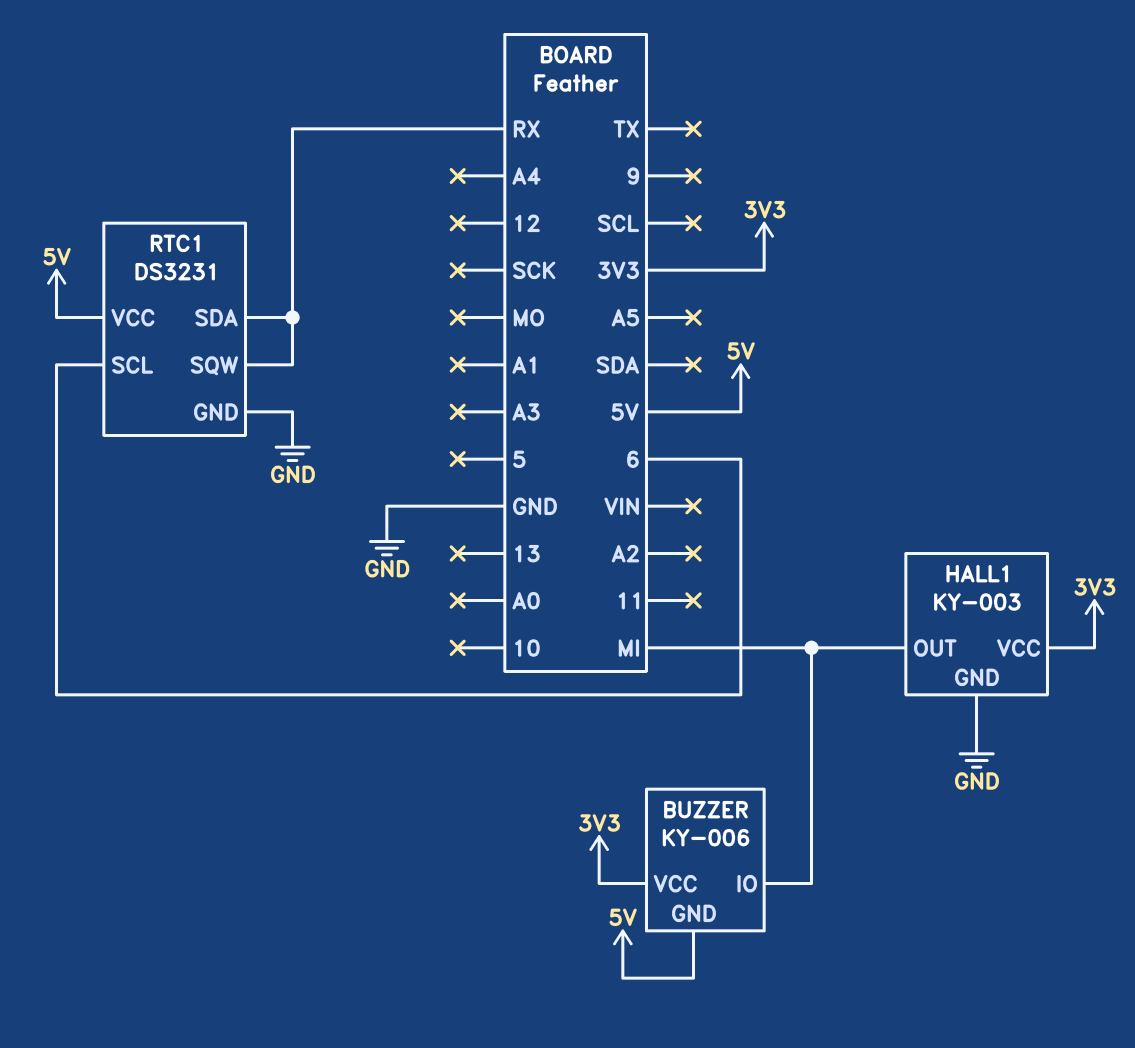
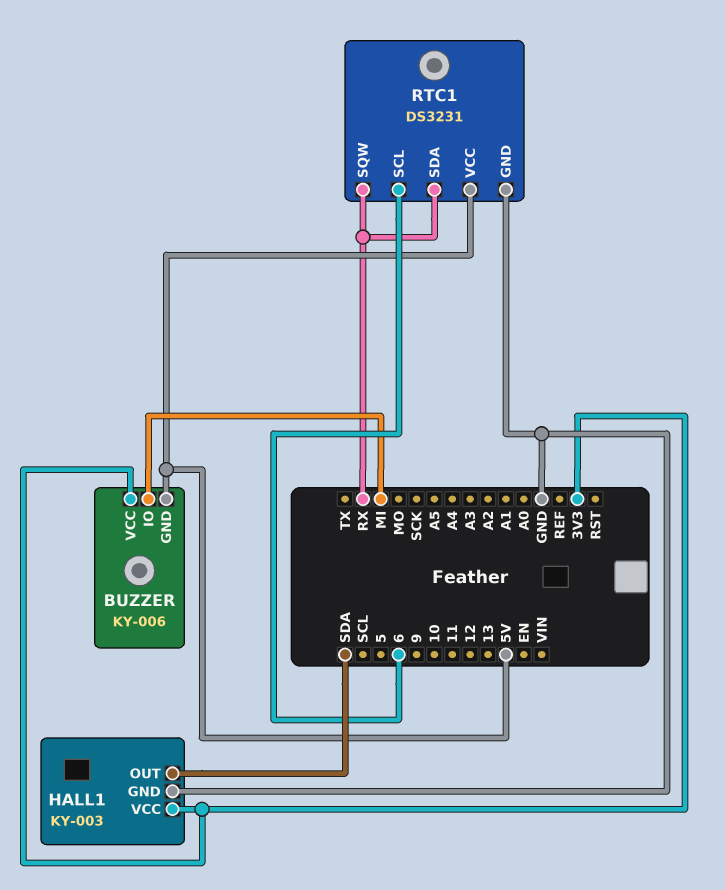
HALL1 pin OUT: MI -> SDA

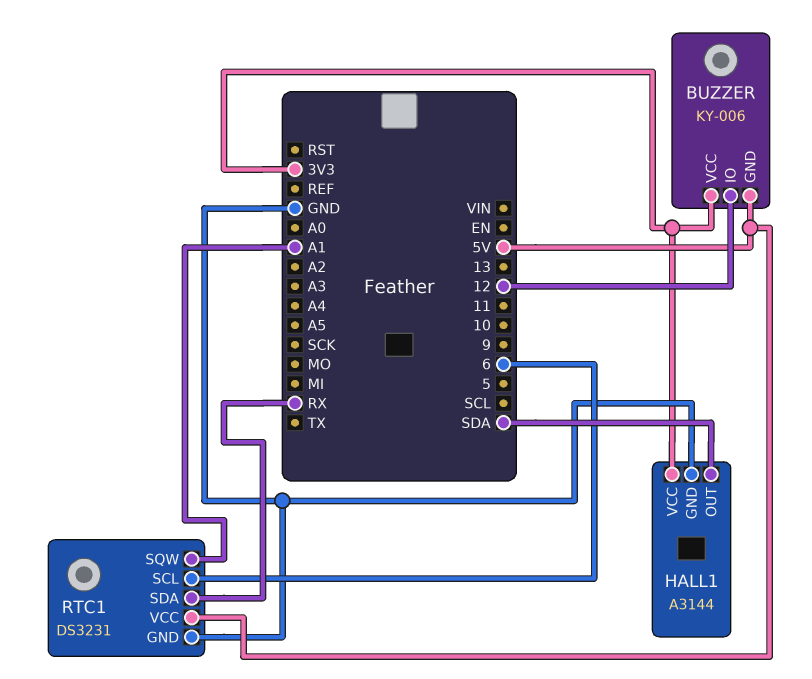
BUZZER pin IO: MI -> 12
HALL1: KY-003 -> A3144
RTC1 pin SQW: RX -> A1

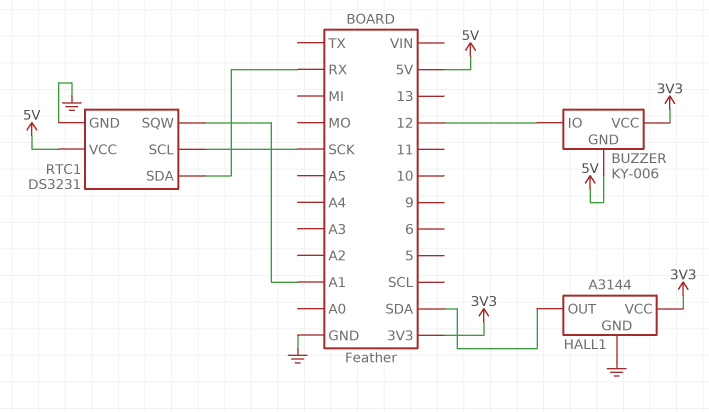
RTC1 pin SCL: 6 -> SCK

